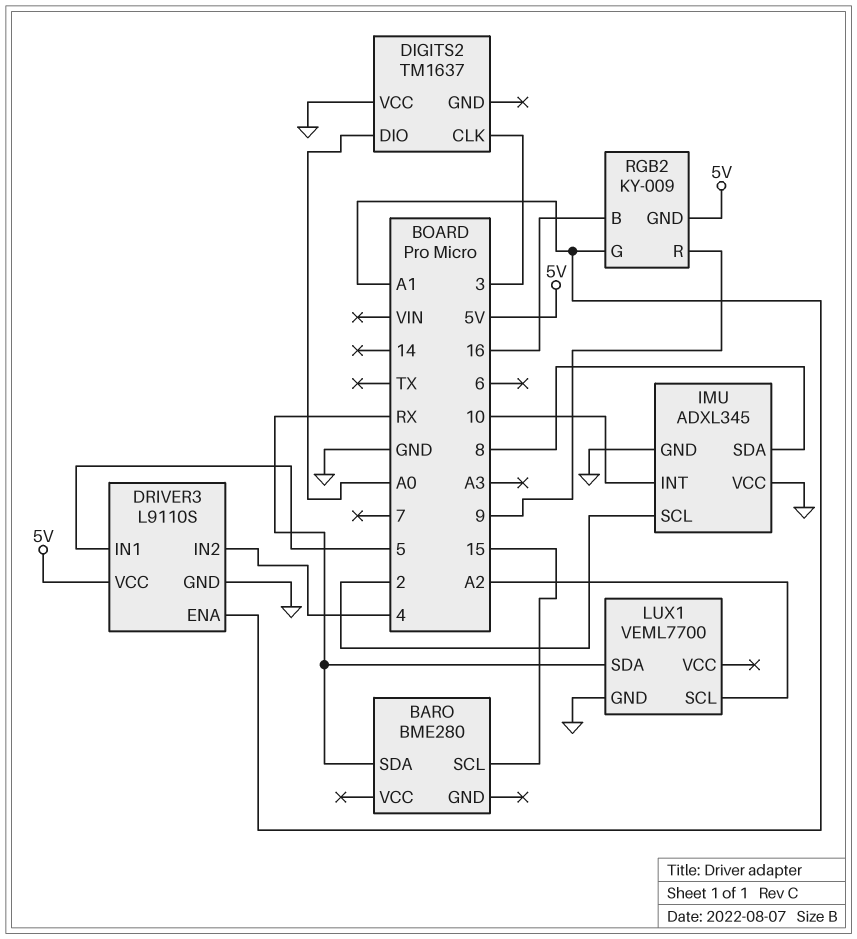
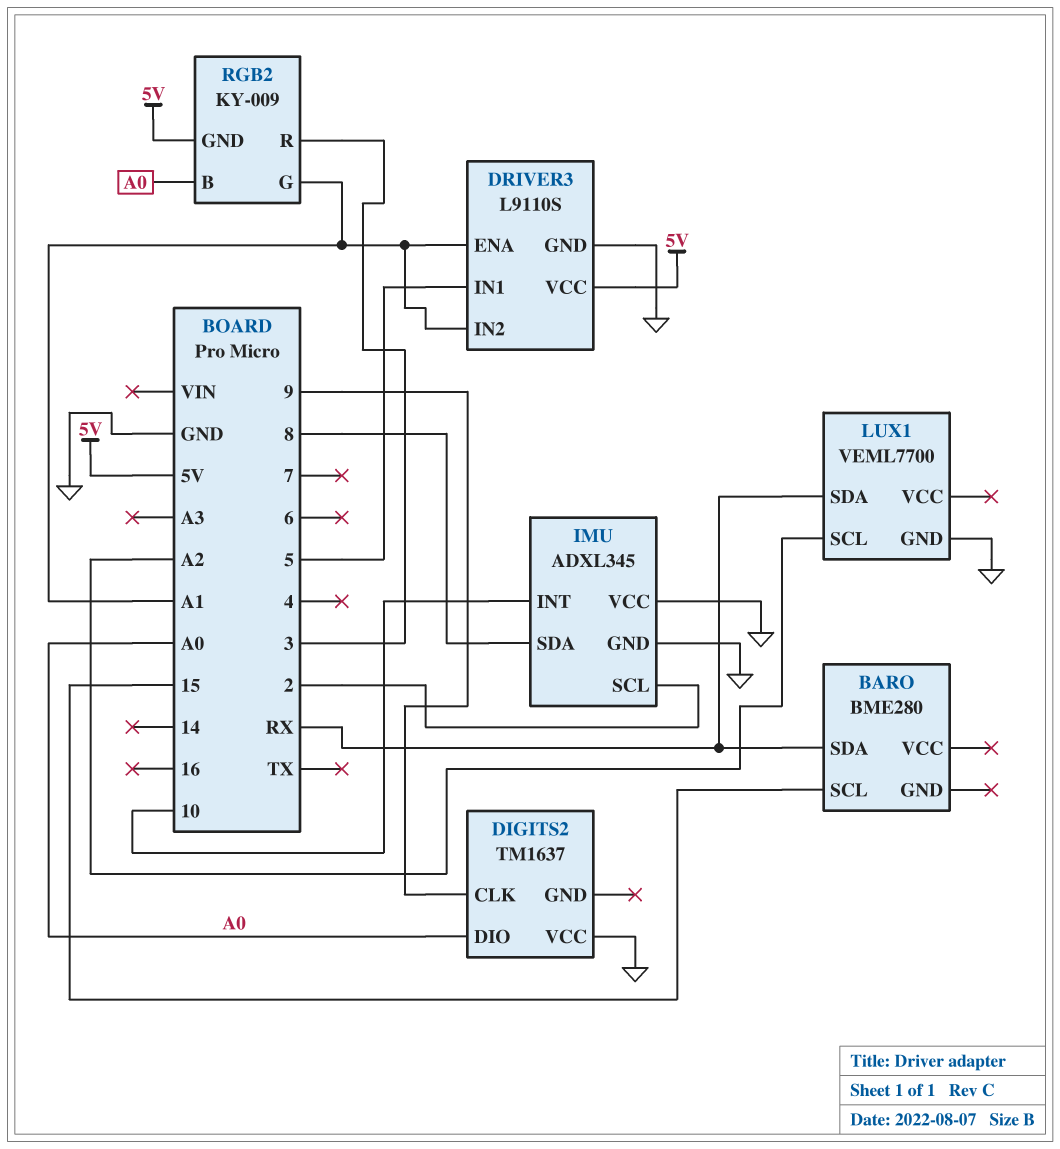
DIGITS2 pin CLK: 3 -> 9
DRIVER3 pin IN2: 4 -> A1
RGB2 pin B: 16 -> A0
RGB2 pin R: 9 -> 3

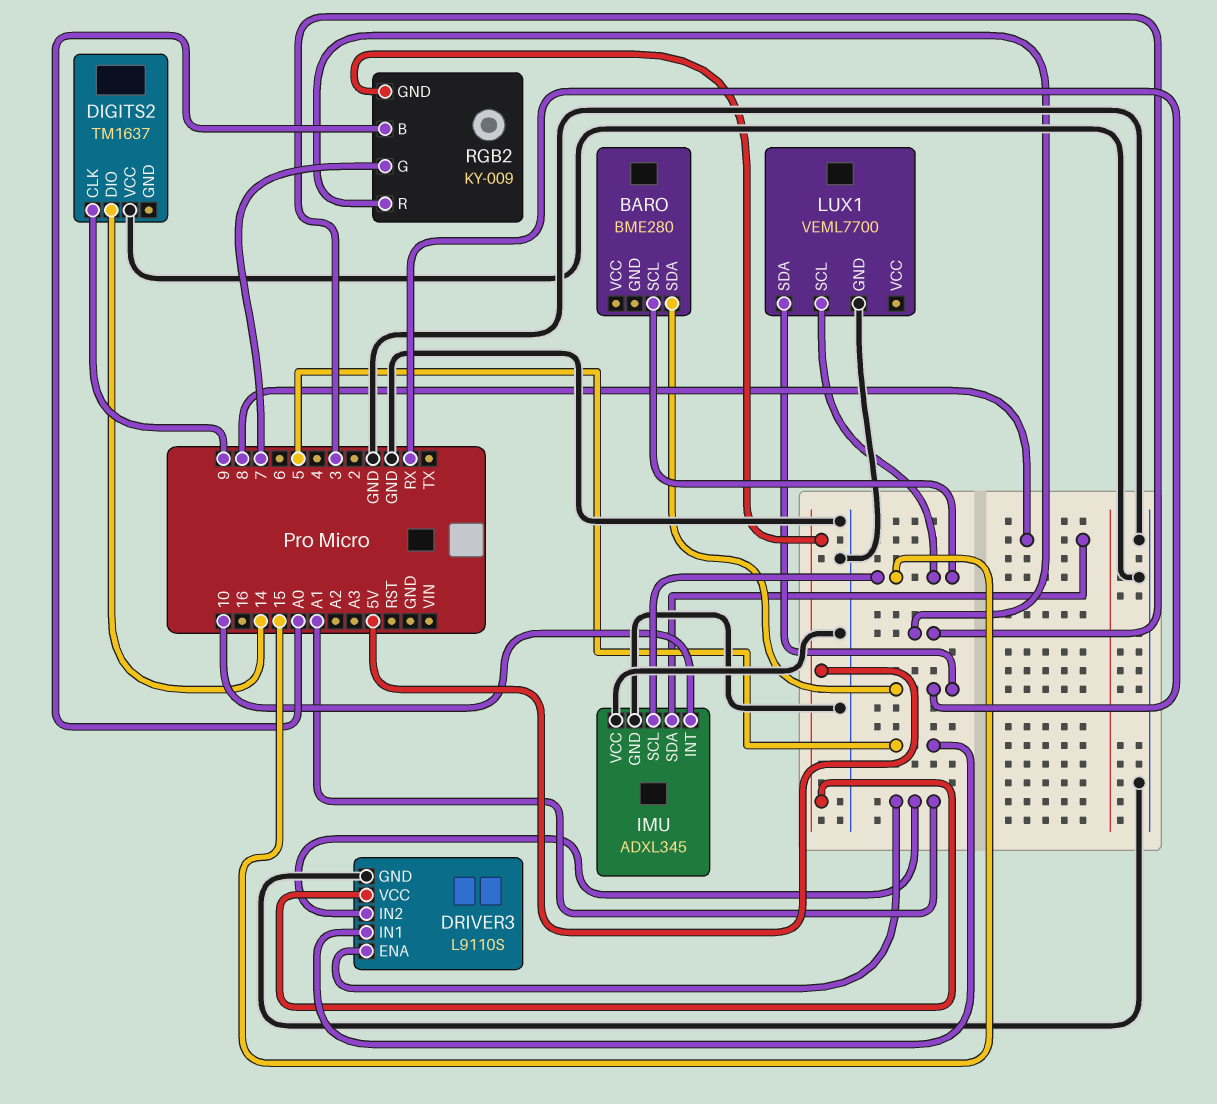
DIGITS2 pin DIO: A0 -> 14
IMU pin SCL: 2 -> 15
LUX1 pin SCL: A2 -> 15
RGB2 pin G: A1 -> 7

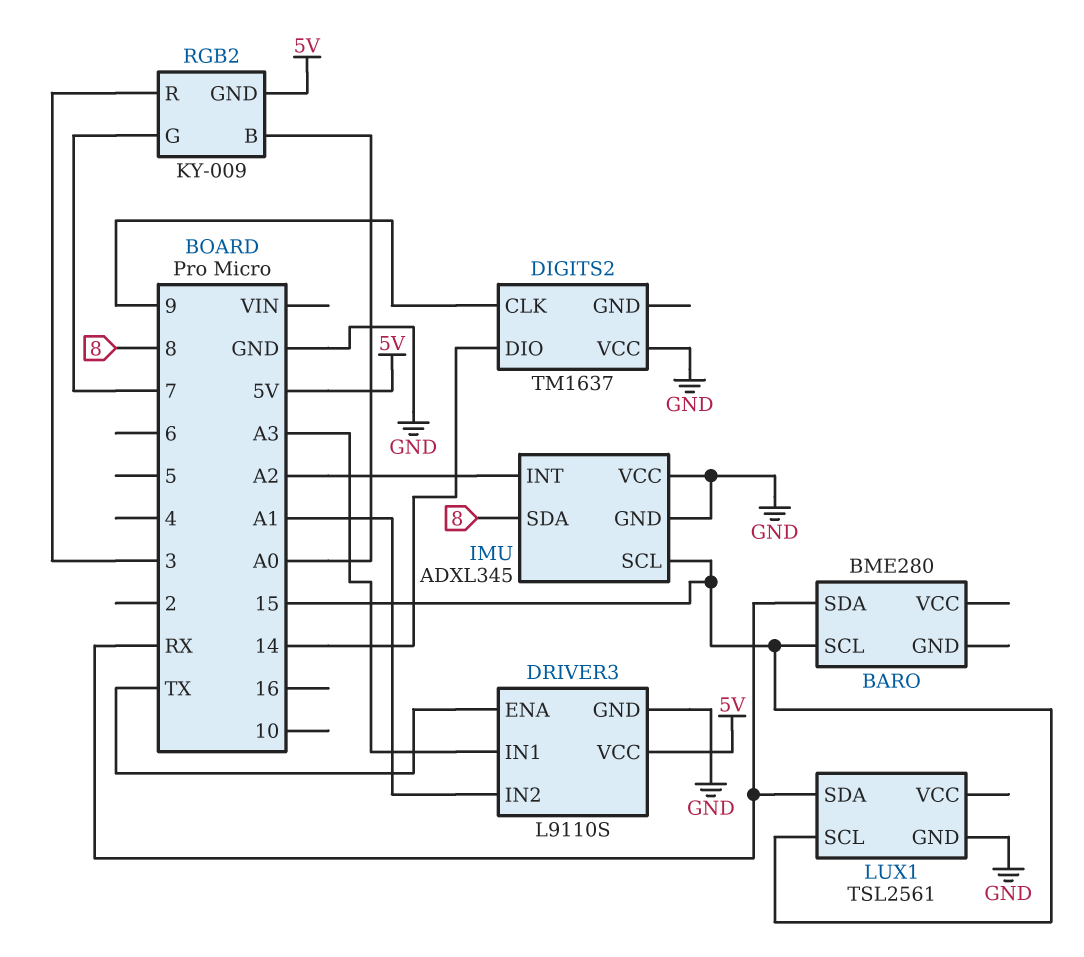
DRIVER3 pin ENA: A1 -> TX
DRIVER3 pin IN1: 5 -> A3
IMU pin INT: 10 -> A2
LUX1: VEML7700 -> TSL2561

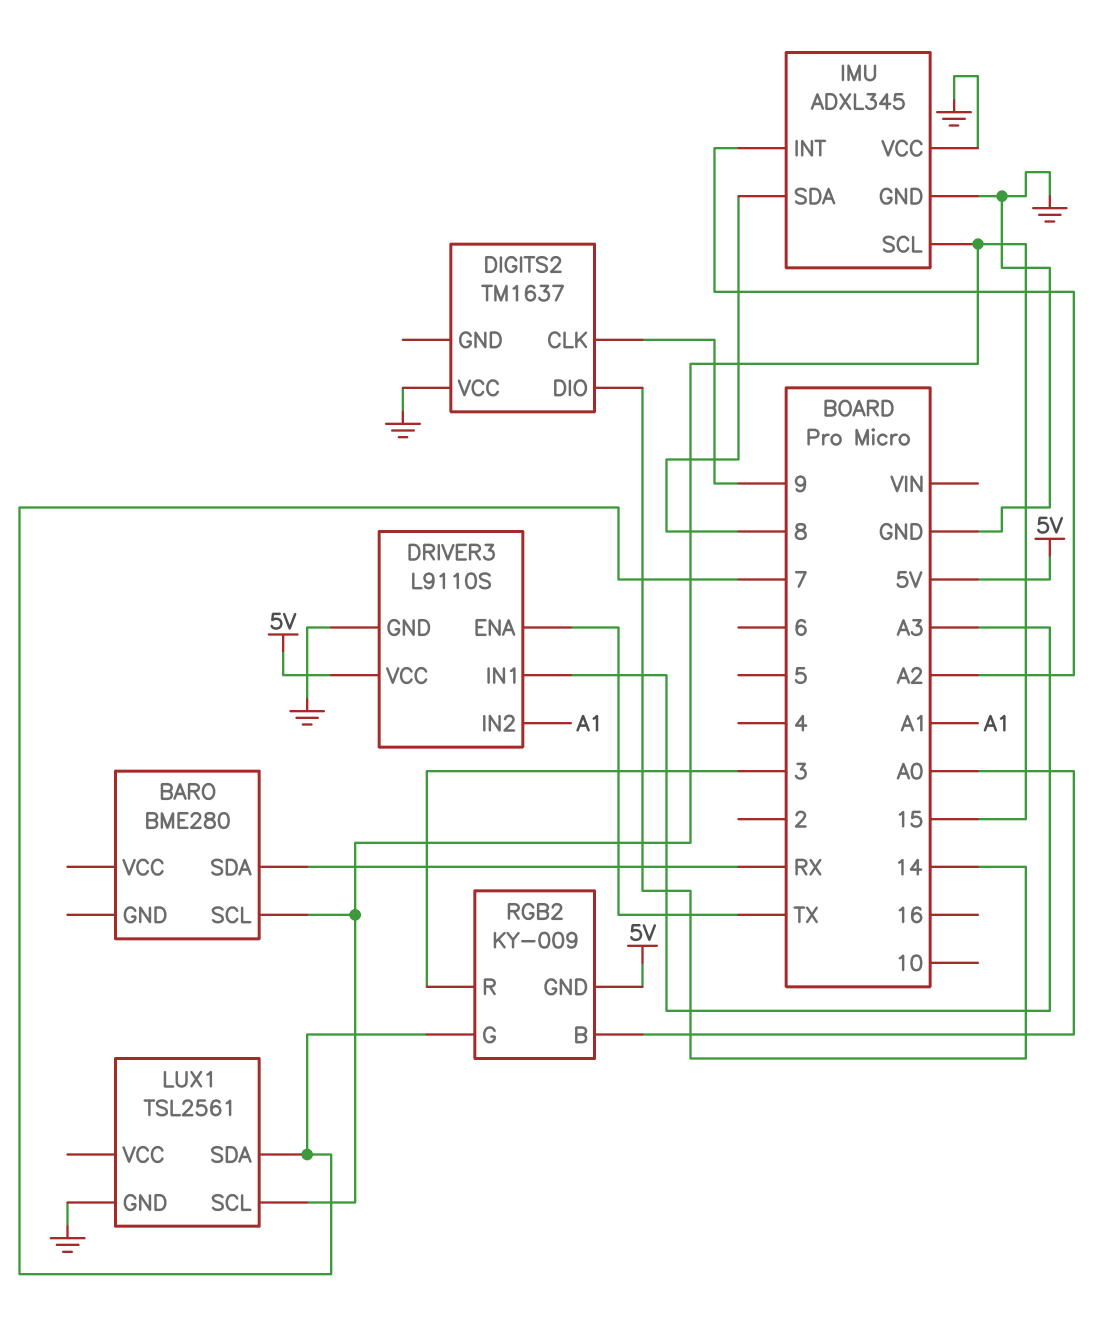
LUX1 pin SDA: RX -> 7

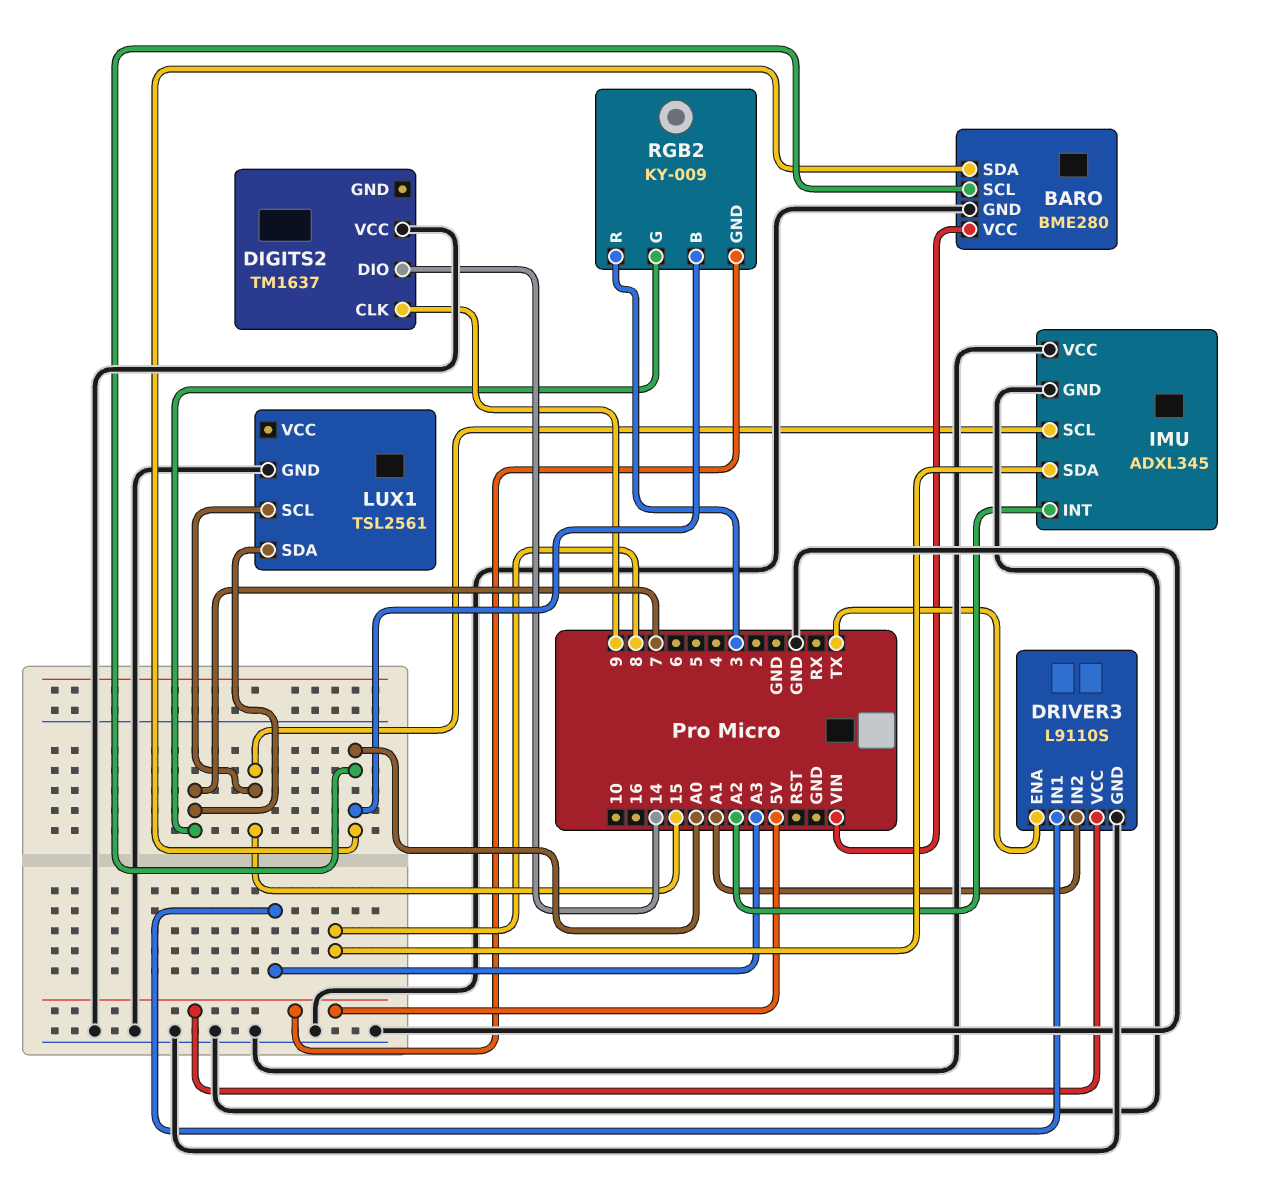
BARO pin GND: none -> GND
BARO pin SCL: 15 -> A0
BARO pin SDA: RX -> A0
BARO pin VCC: none -> VIN

